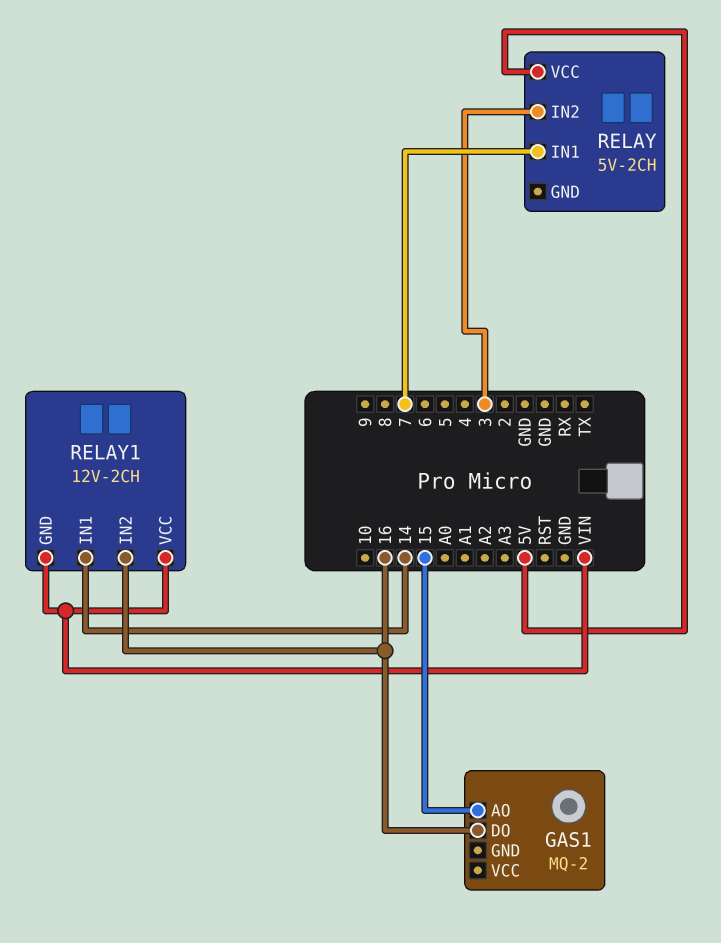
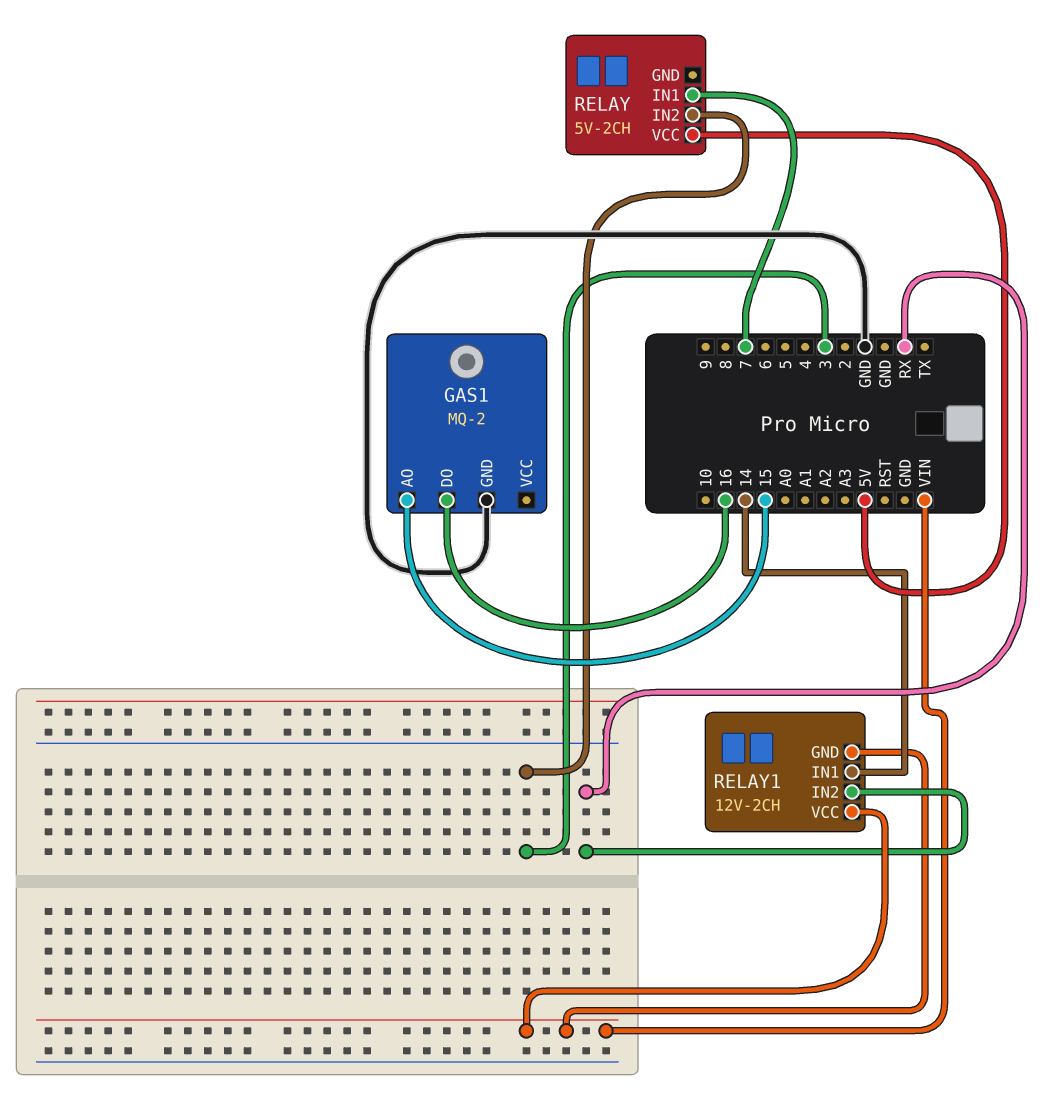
GAS1 pin GND: none -> GND
RELAY1 pin IN2: 16 -> RX

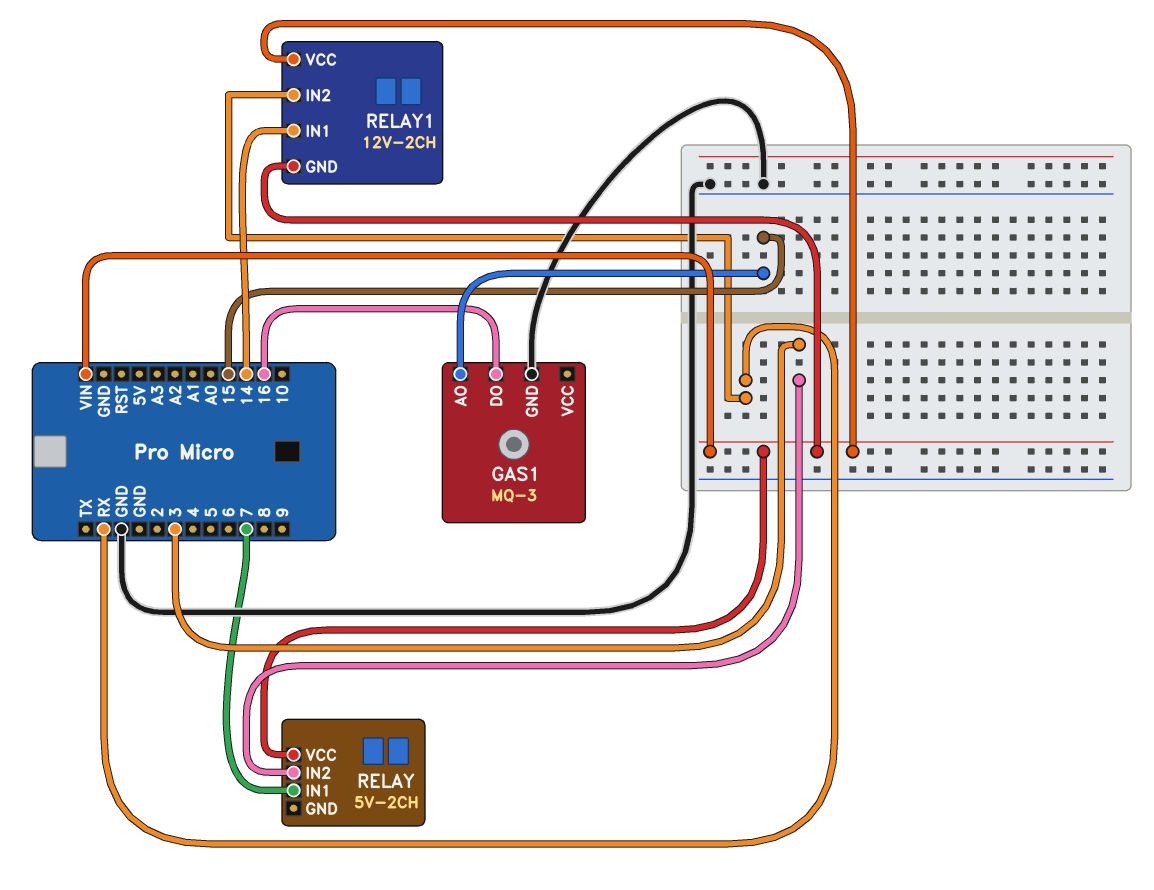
GAS1: MQ-2 -> MQ-3
RELAY pin VCC: 5V -> VIN

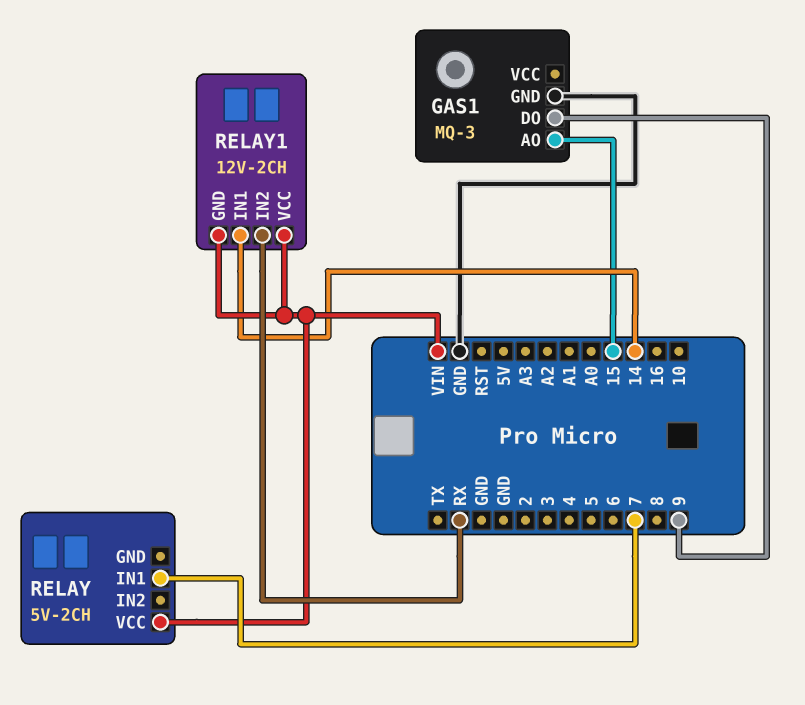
GAS1 pin DO: 16 -> 9
RELAY pin IN2: 3 -> none

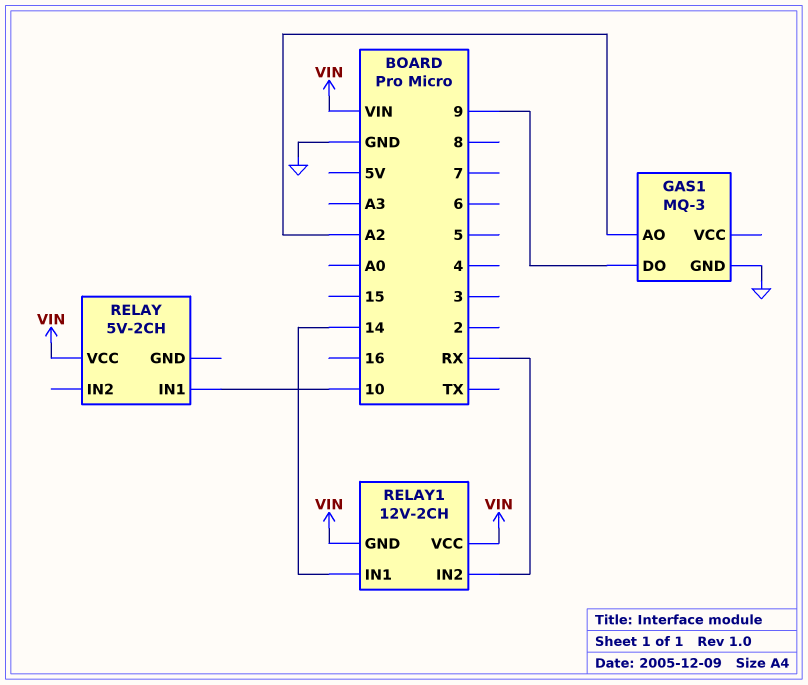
GAS1 pin AO: 15 -> A2
RELAY pin IN1: 7 -> 10

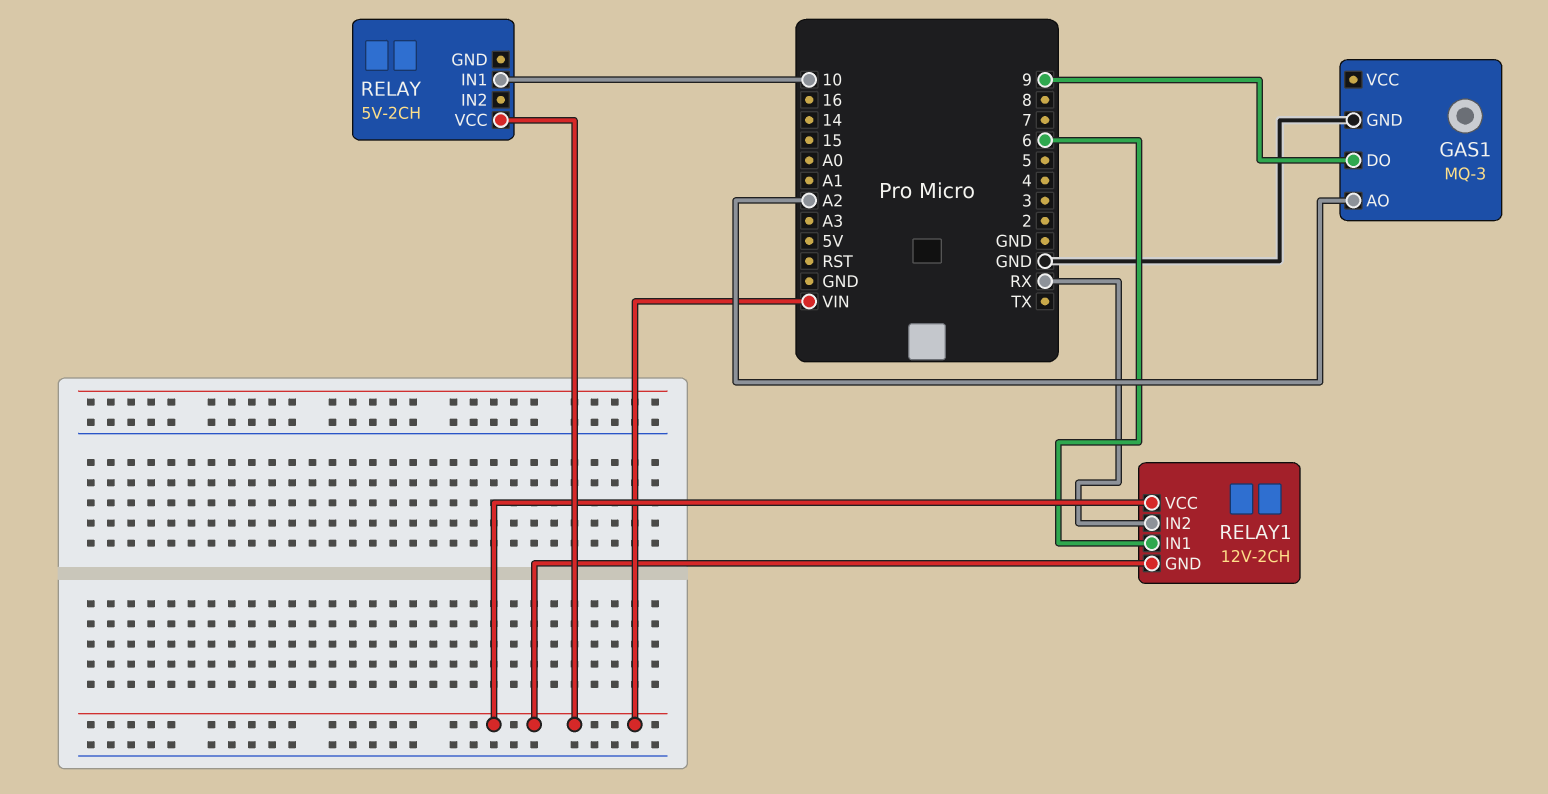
RELAY1 pin IN1: 14 -> 6

